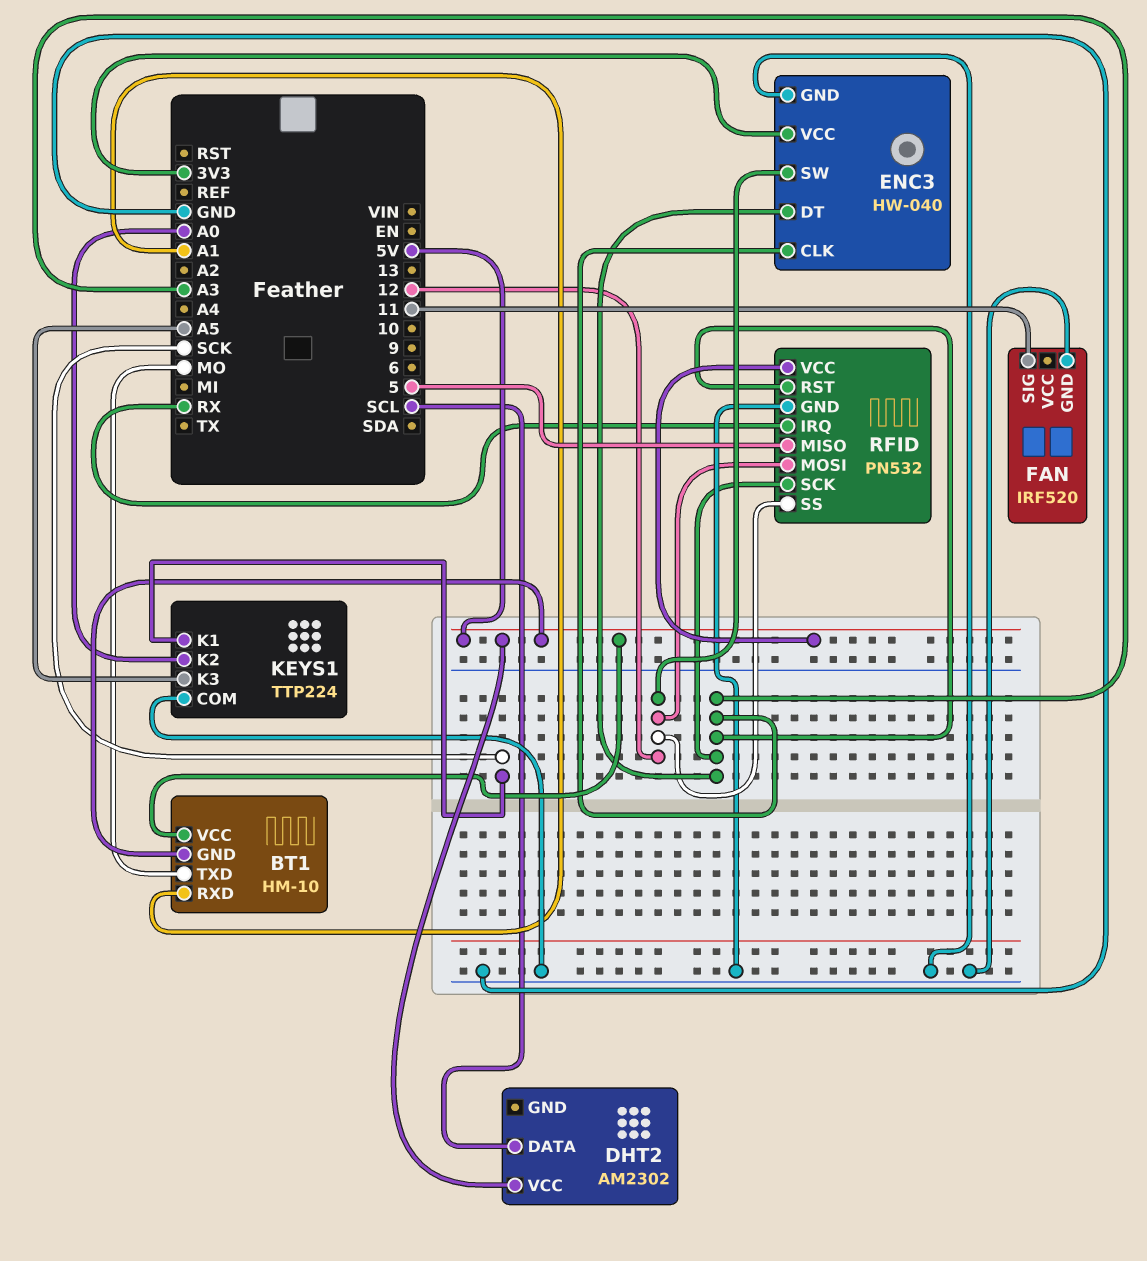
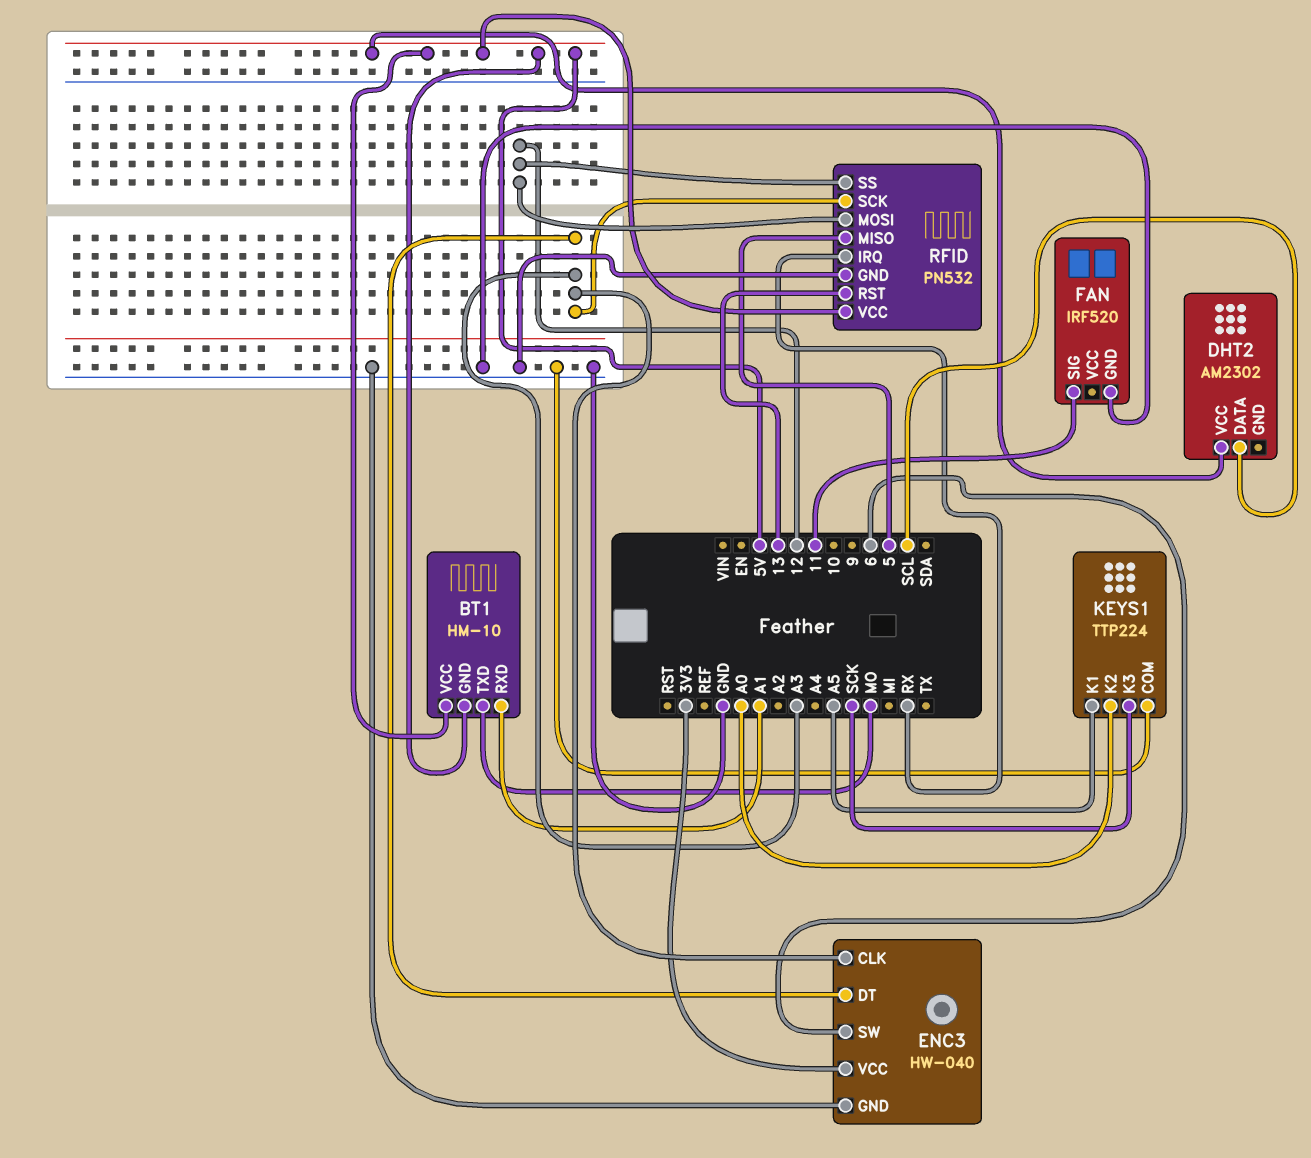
ENC3 pin SW: 12 -> 6
KEYS1 pin K1: SCK -> A5
KEYS1 pin K3: A5 -> SCK
RFID pin RST: A3 -> 13

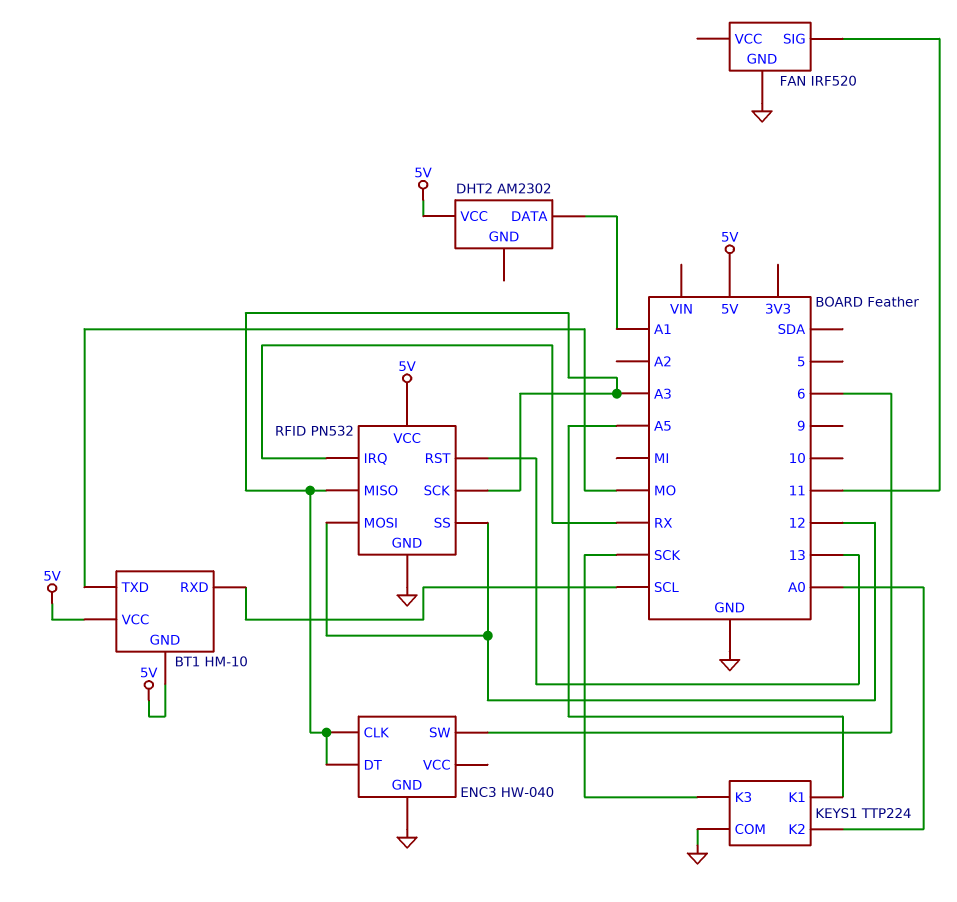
BT1 pin RXD: A1 -> SCL
DHT2 pin DATA: SCL -> A1
ENC3 pin VCC: 3V3 -> none
RFID pin MISO: 5 -> A3

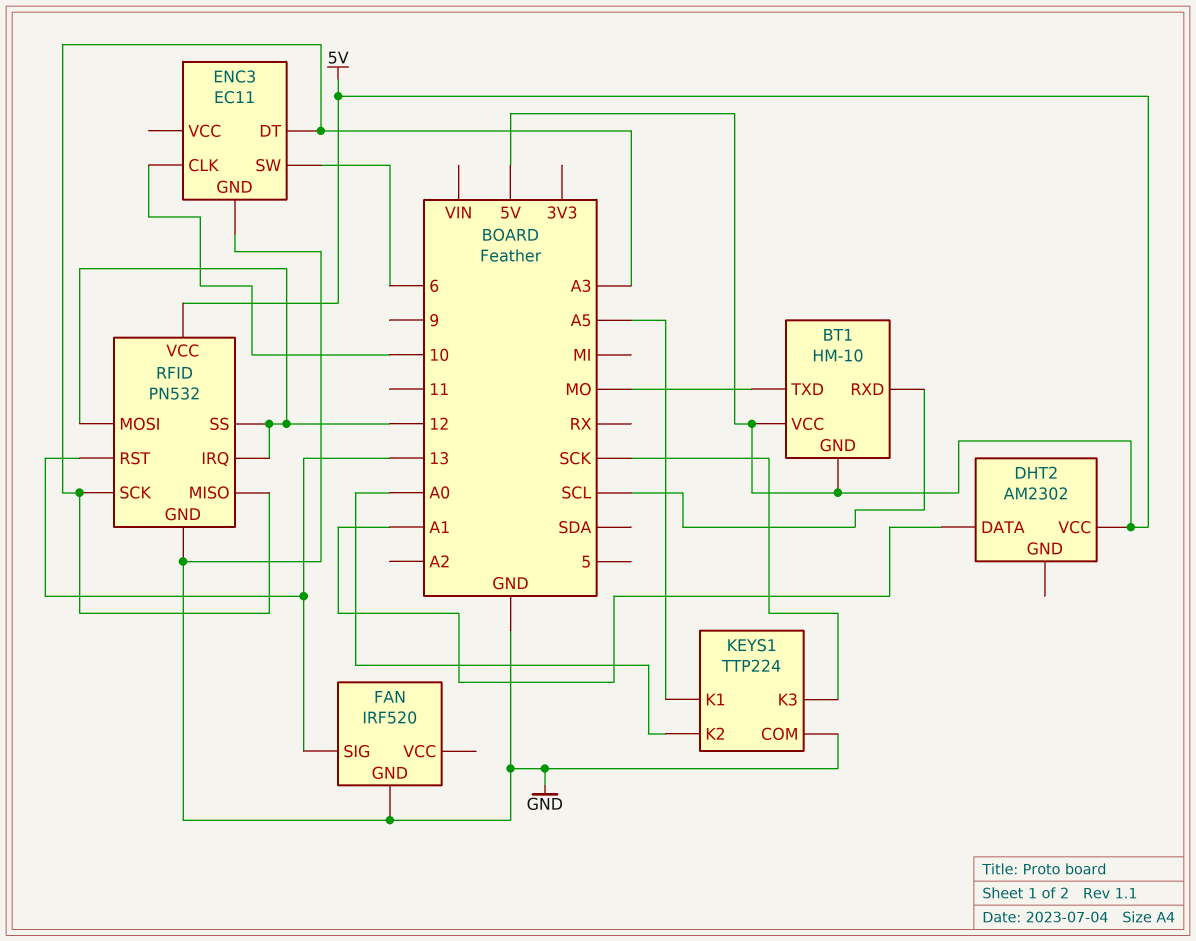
ENC3: HW-040 -> EC11
ENC3 pin CLK: A3 -> 10
FAN pin SIG: 11 -> 13
RFID pin IRQ: RX -> 12

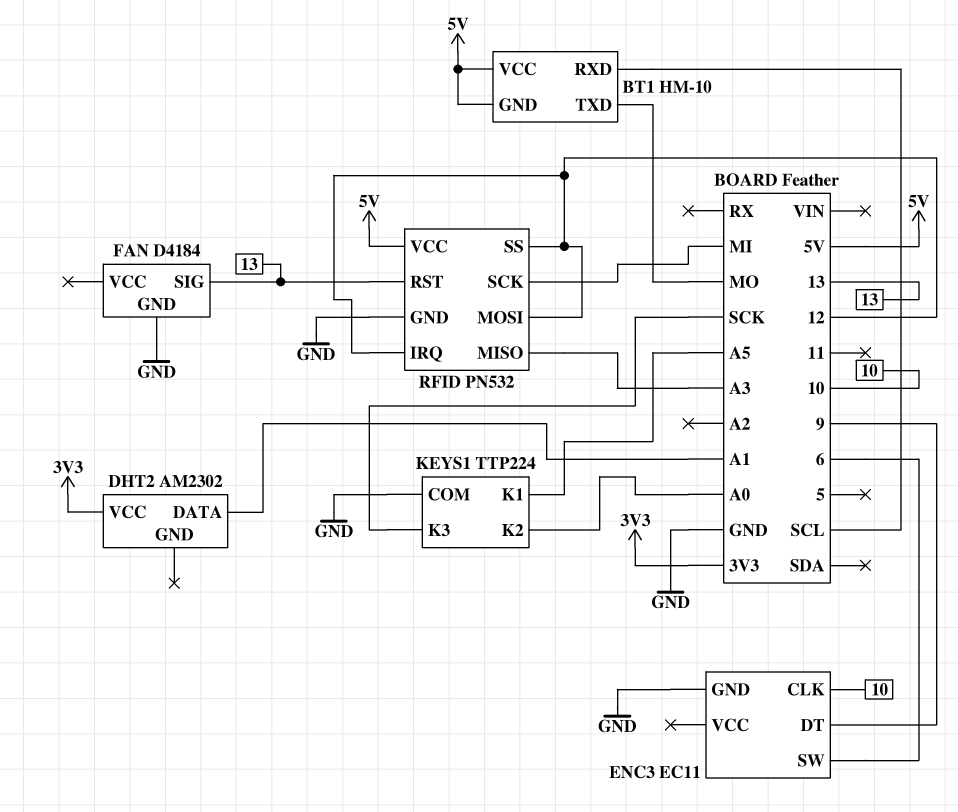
DHT2 pin VCC: 5V -> 3V3
ENC3 pin DT: A3 -> 9
FAN: IRF520 -> D4184
RFID pin SCK: A3 -> MI

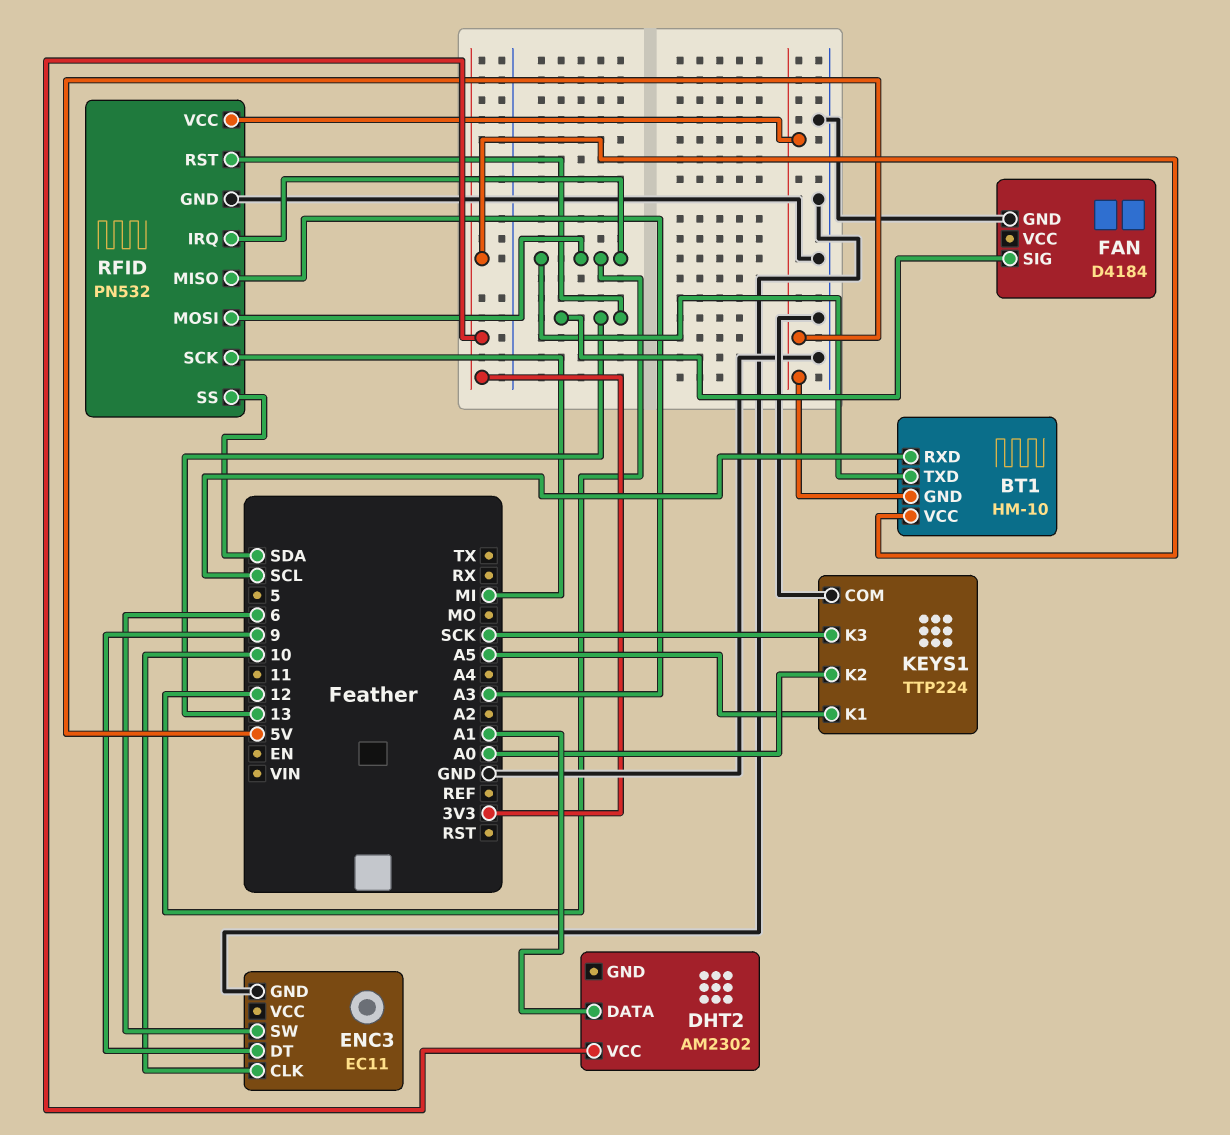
BT1 pin TXD: MO -> 12
BT1 pin VCC: 5V -> 3V3
RFID pin SS: 12 -> SDA

